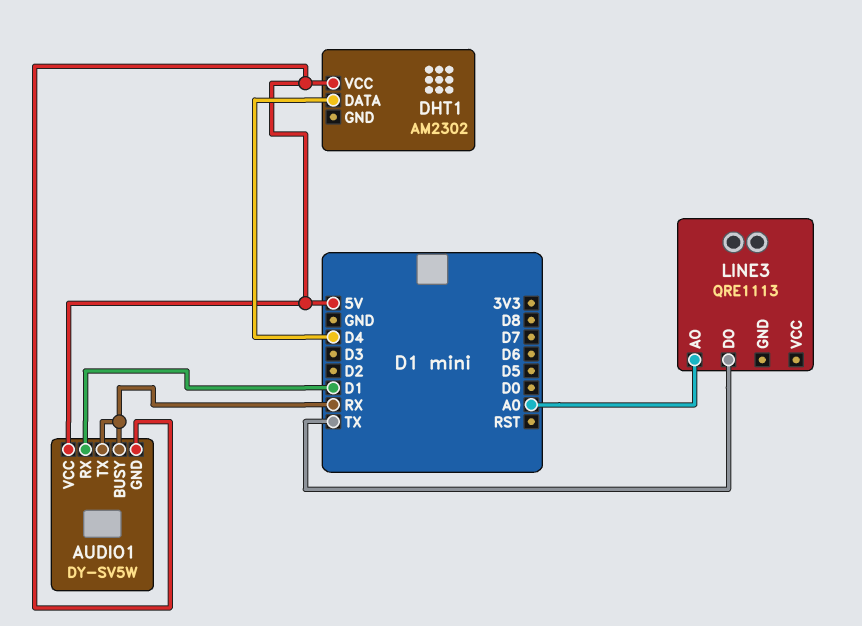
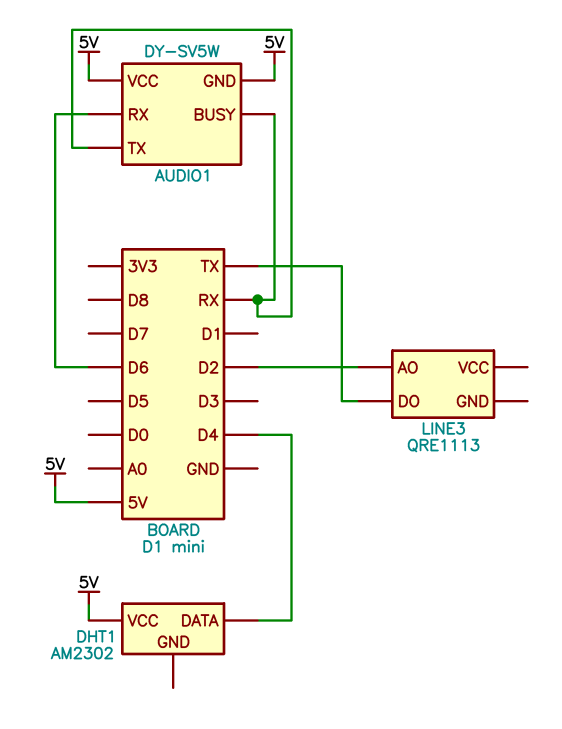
AUDIO1 pin RX: D1 -> D6
LINE3 pin AO: A0 -> D2

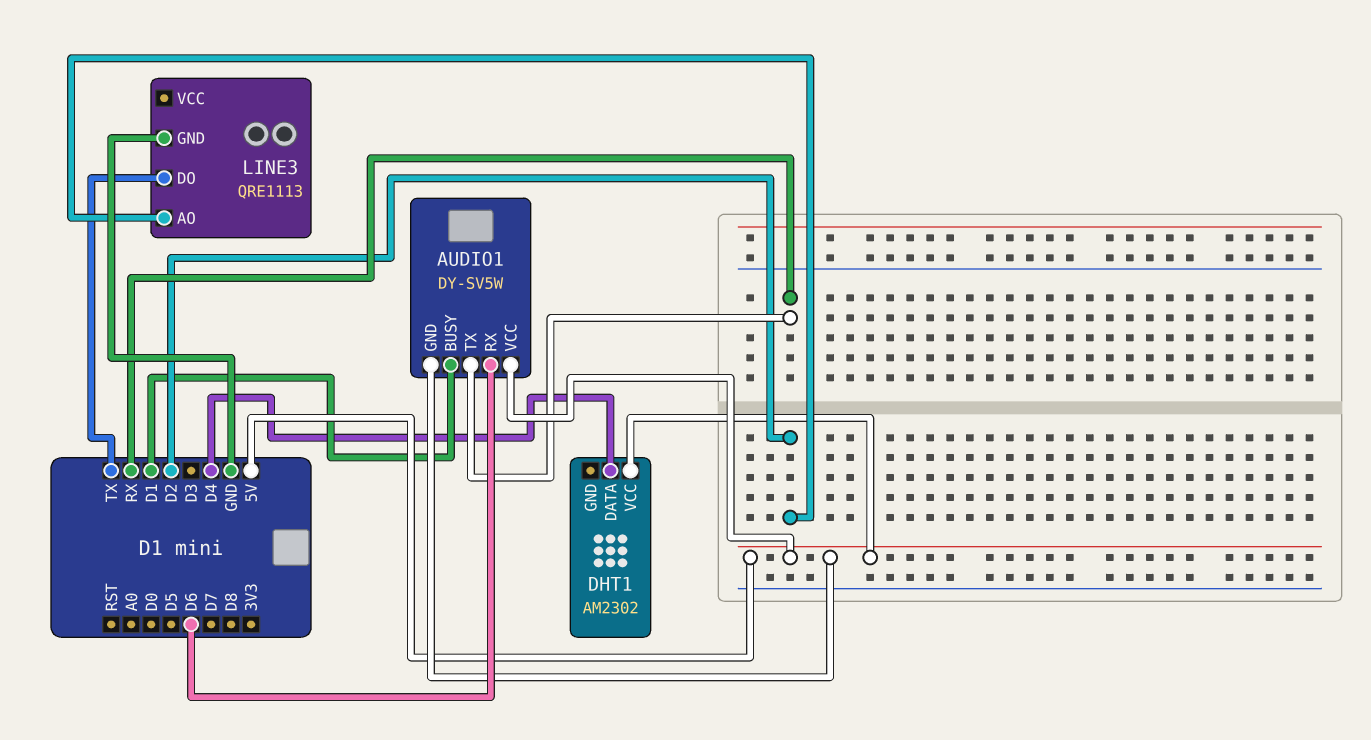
AUDIO1 pin BUSY: RX -> D1
LINE3 pin GND: none -> GND

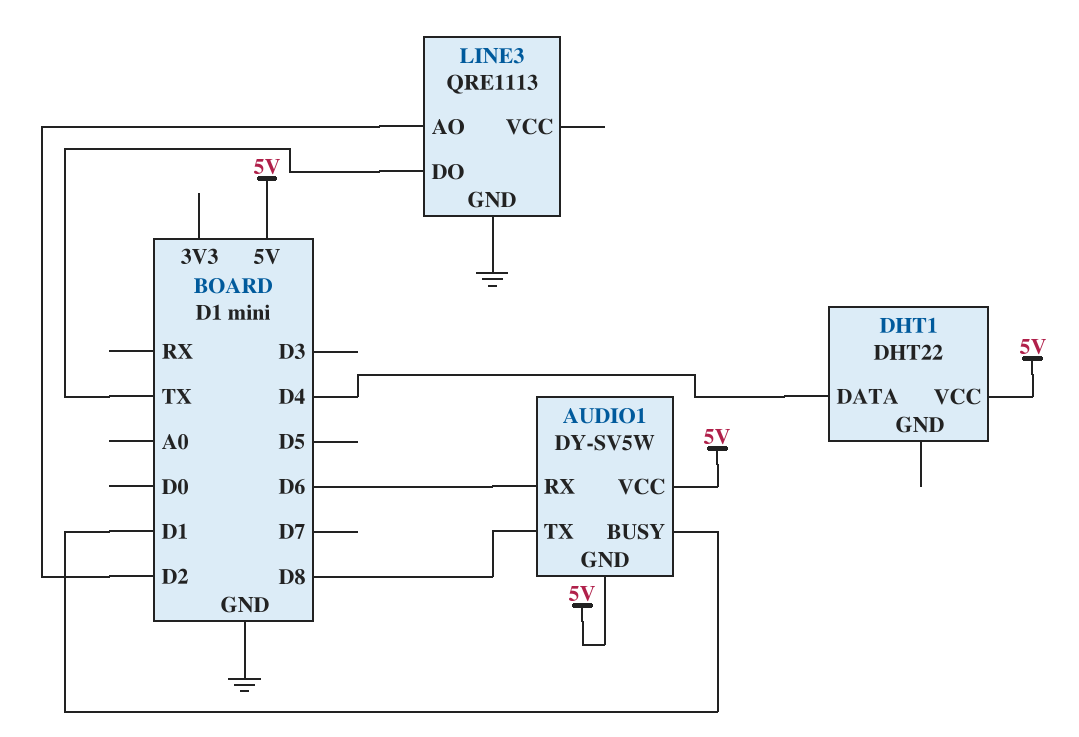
AUDIO1 pin TX: RX -> D8
DHT1: AM2302 -> DHT22

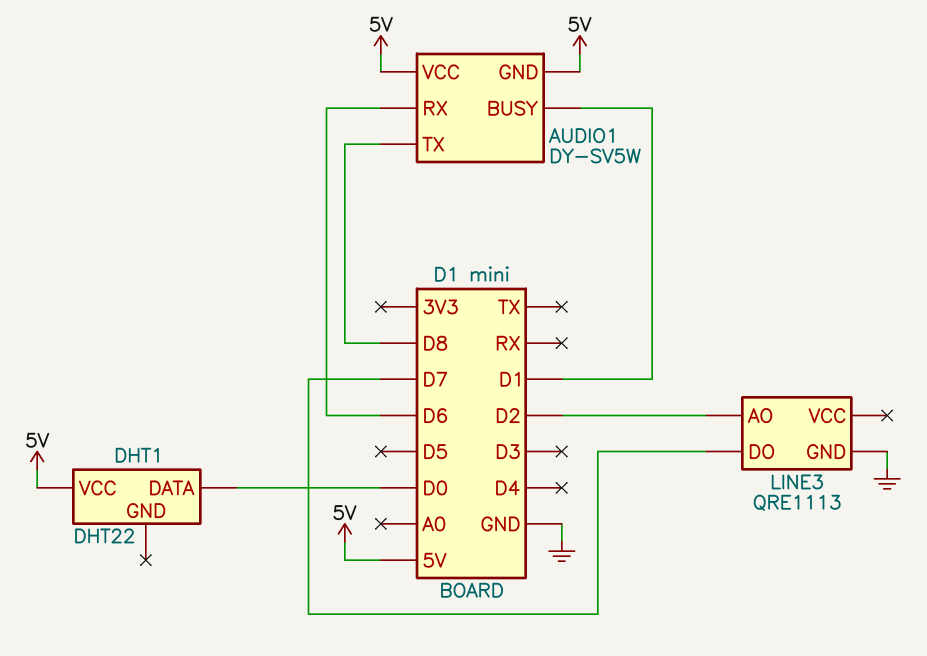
DHT1 pin DATA: D4 -> D0
LINE3 pin DO: TX -> D7

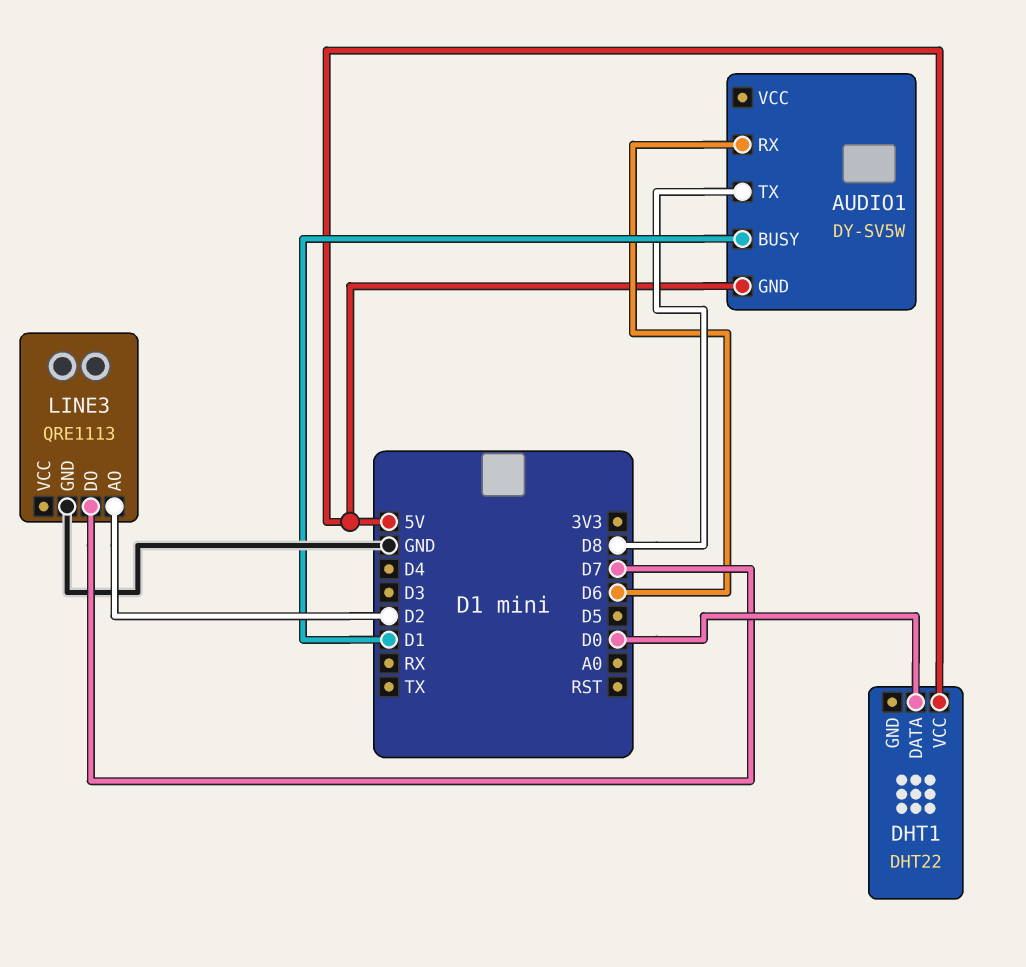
AUDIO1 pin VCC: 5V -> none

